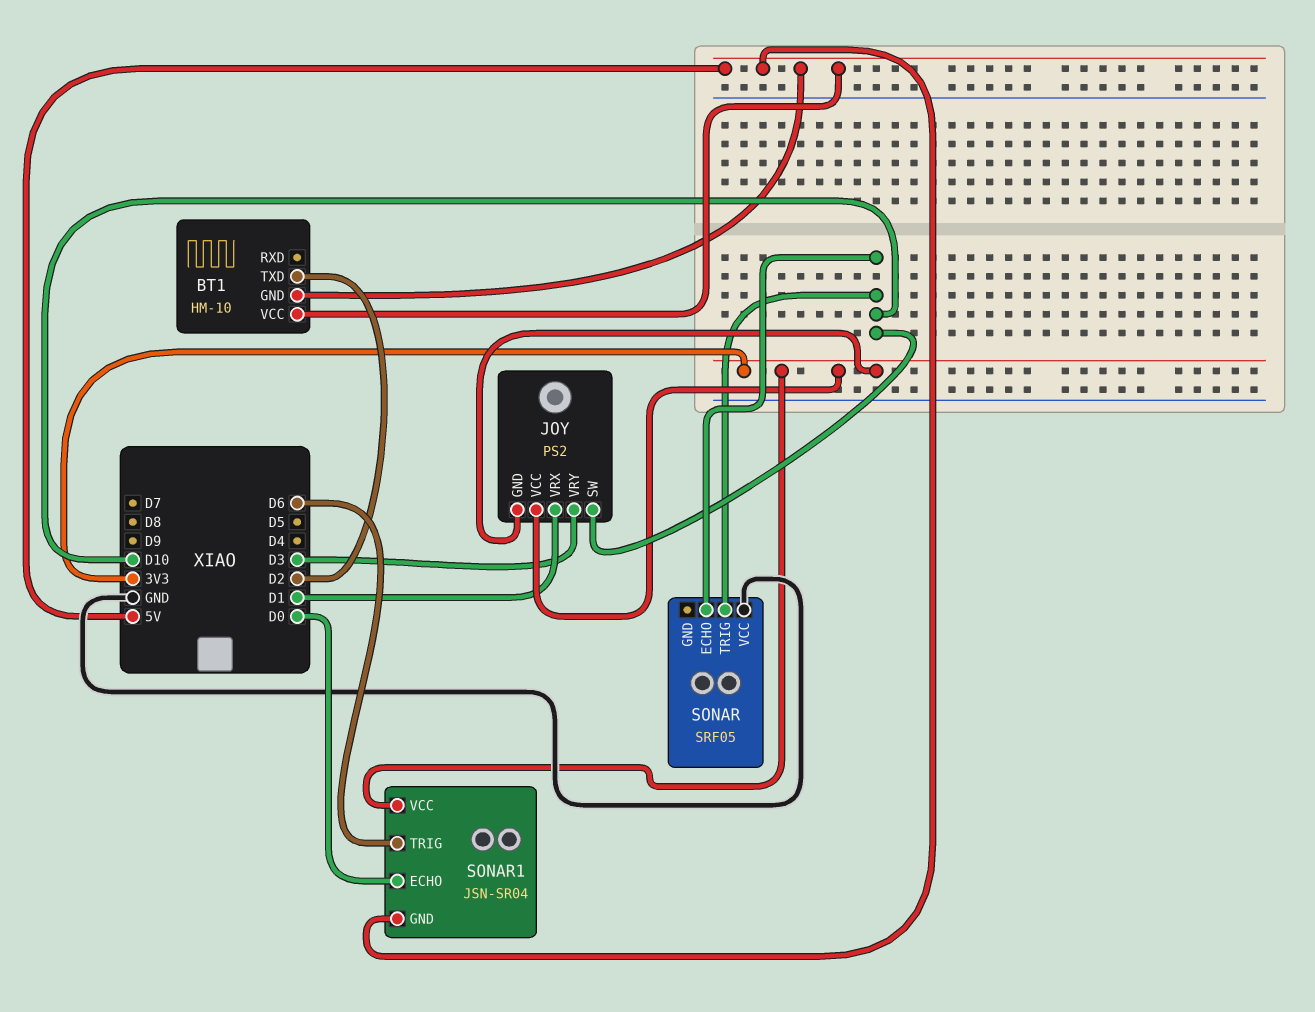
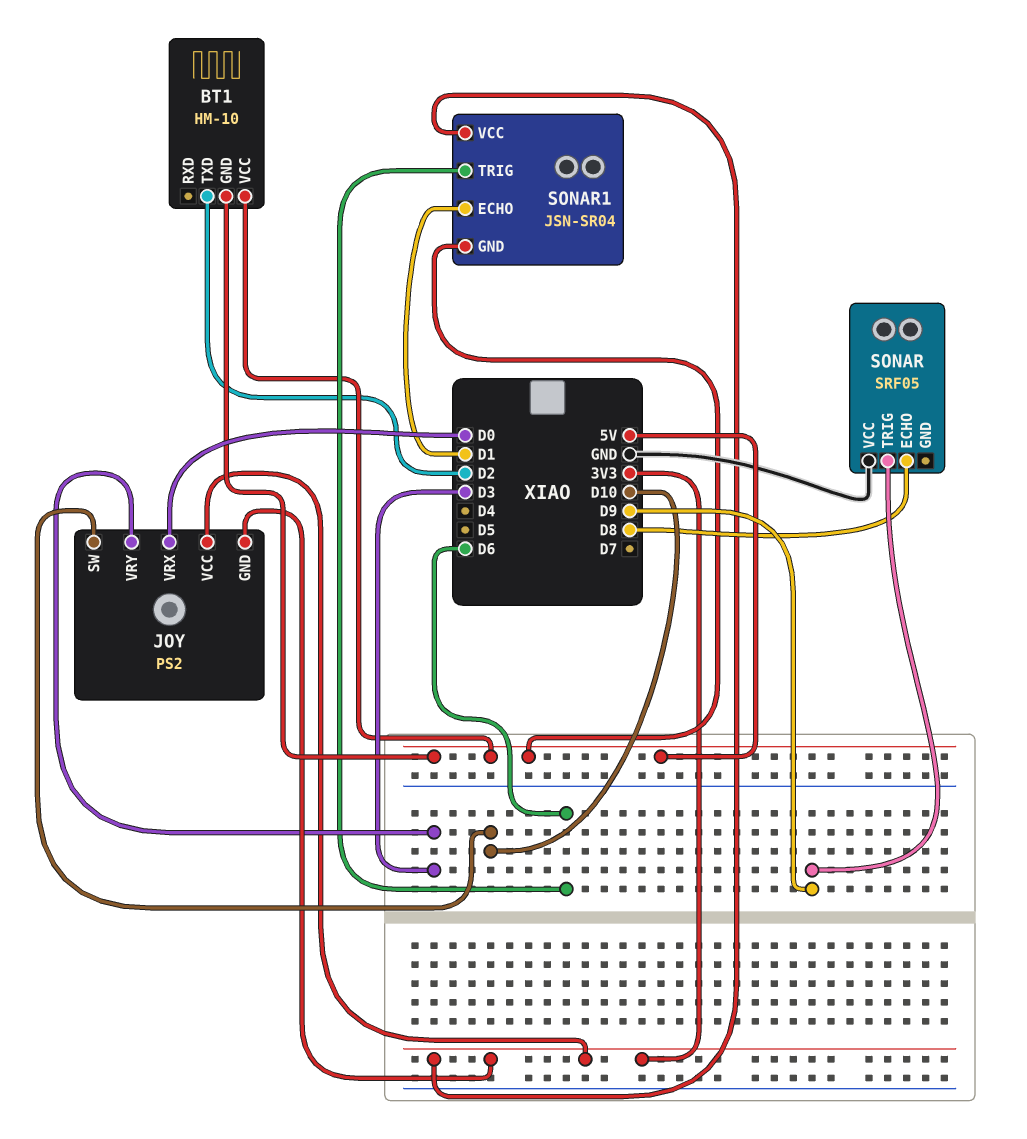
JOY pin VRX: D1 -> D0
SONAR pin ECHO: D10 -> D8
SONAR pin TRIG: D10 -> D9
SONAR1 pin ECHO: D0 -> D1

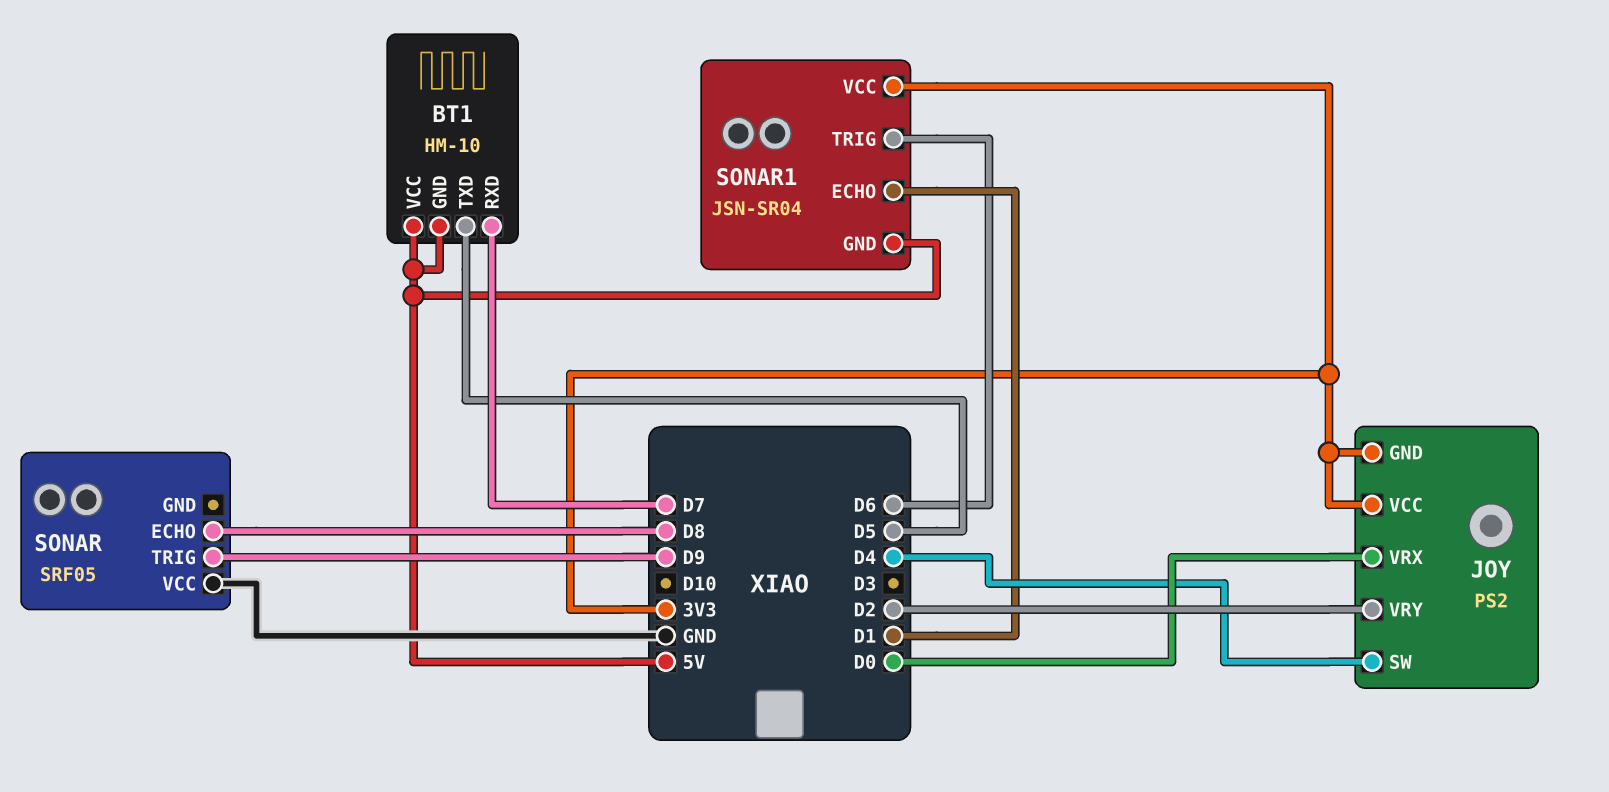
BT1 pin RXD: none -> D7
BT1 pin TXD: D2 -> D5
JOY pin SW: D10 -> D4
JOY pin VRY: D3 -> D2

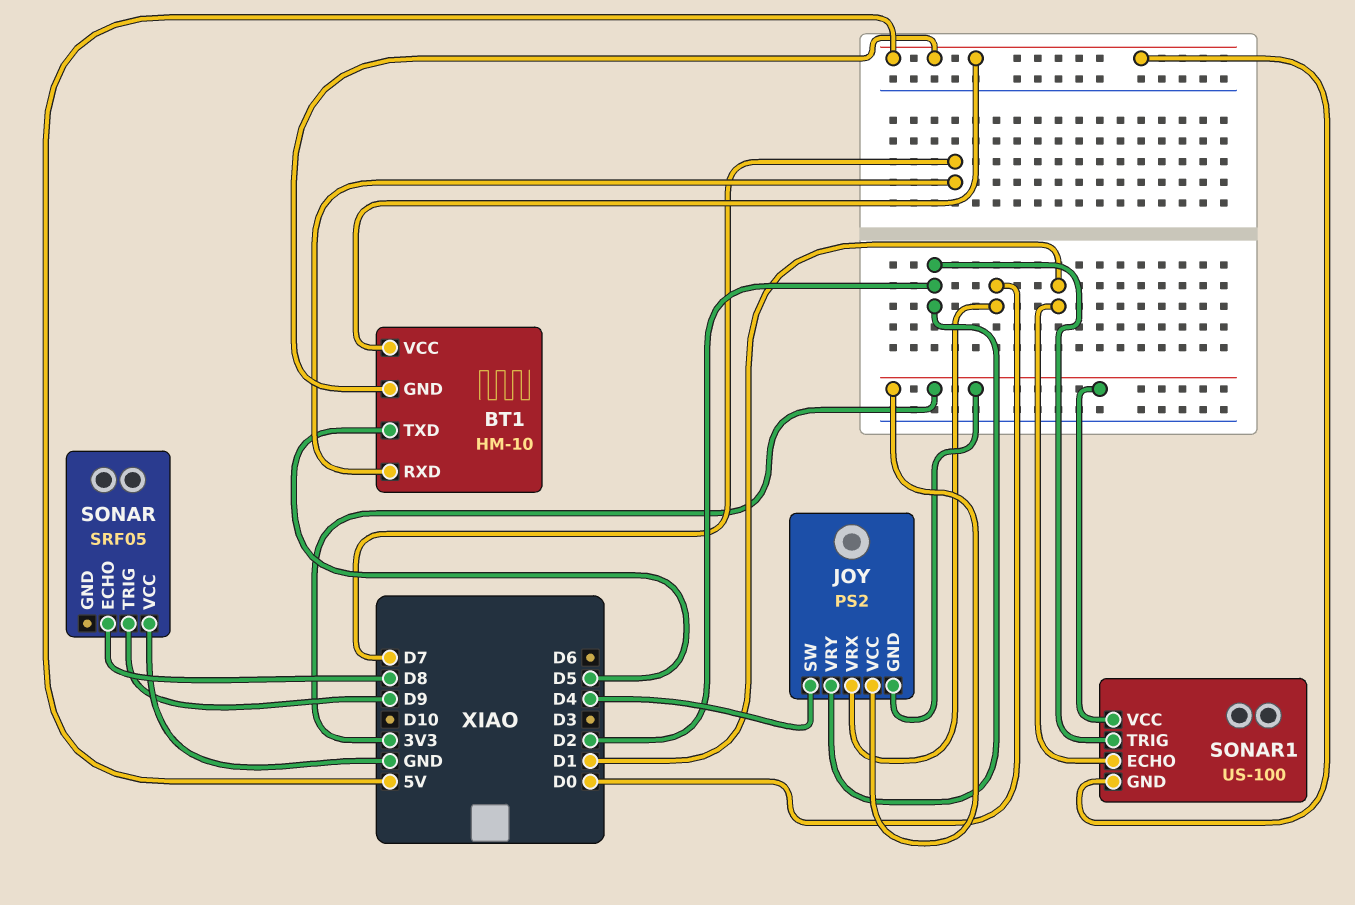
SONAR1: JSN-SR04 -> US-100
SONAR1 pin TRIG: D6 -> D2

